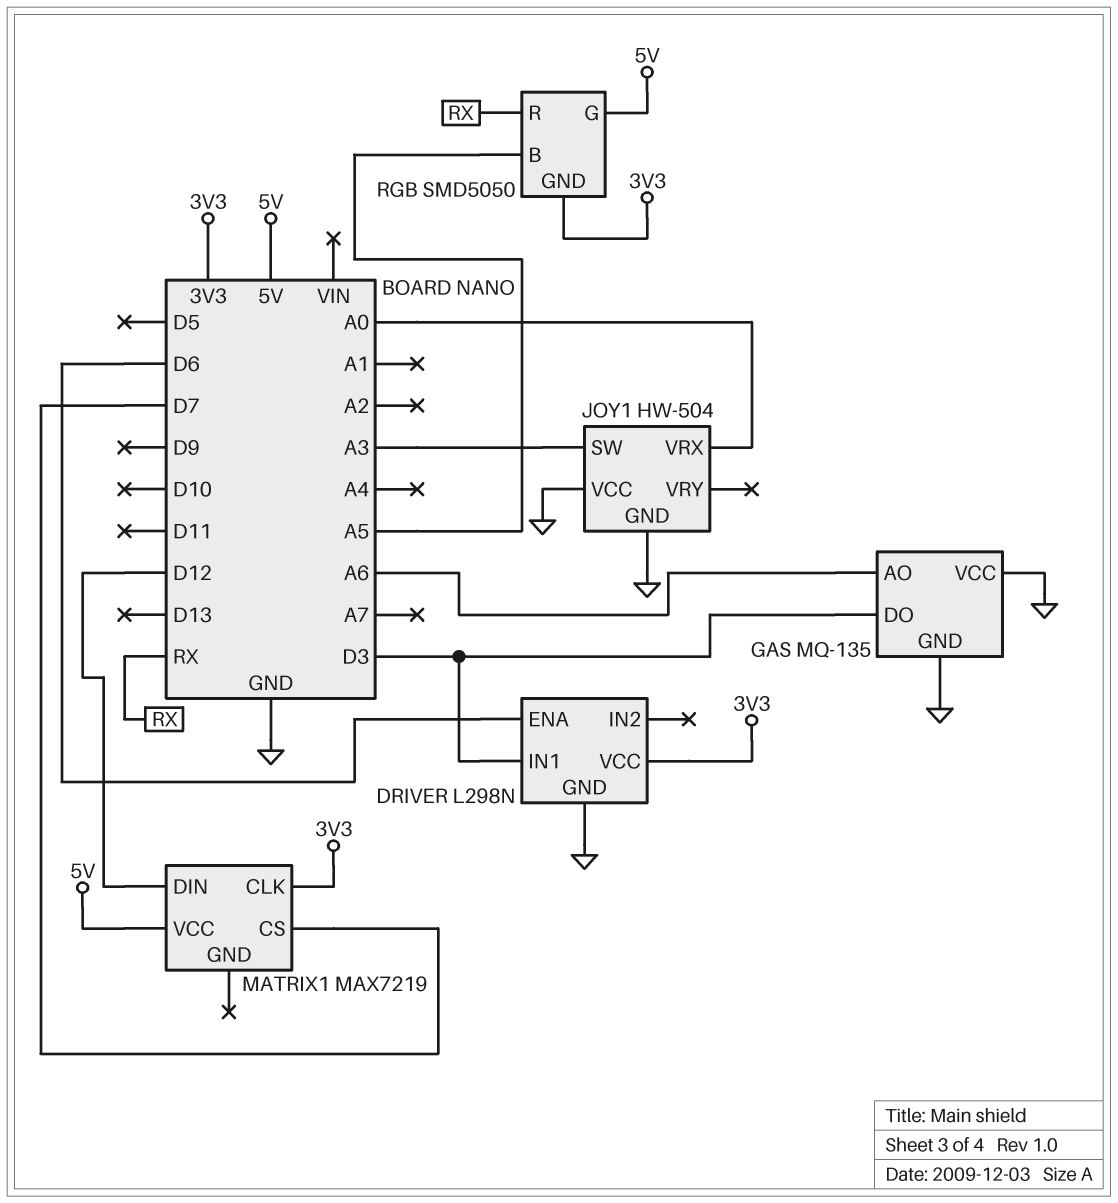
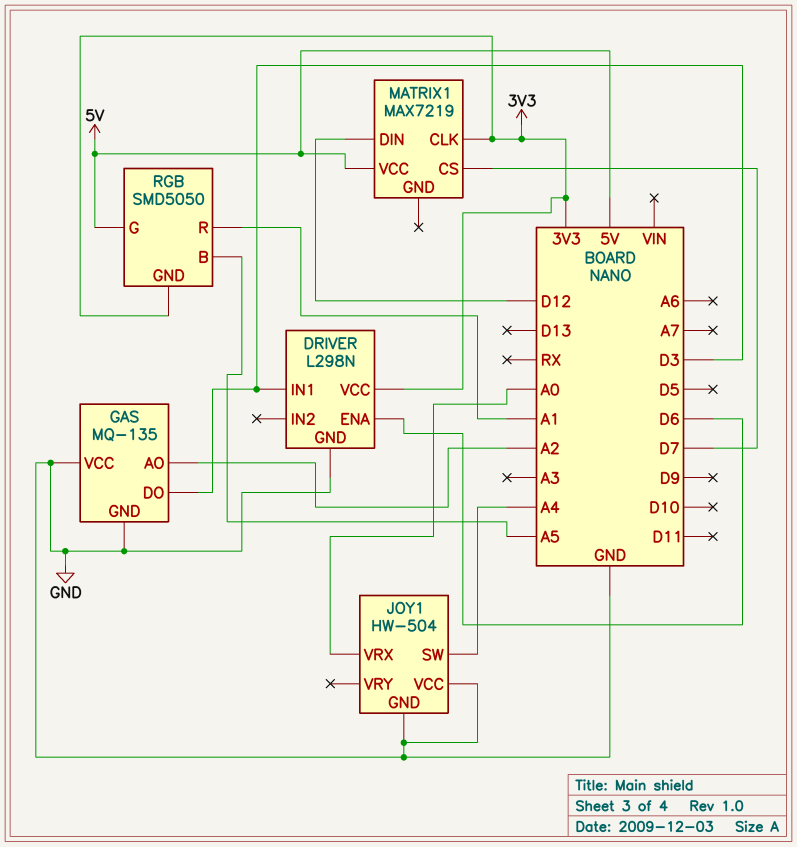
GAS pin AO: A6 -> A2
JOY1 pin SW: A3 -> A4
RGB pin R: RX -> A1

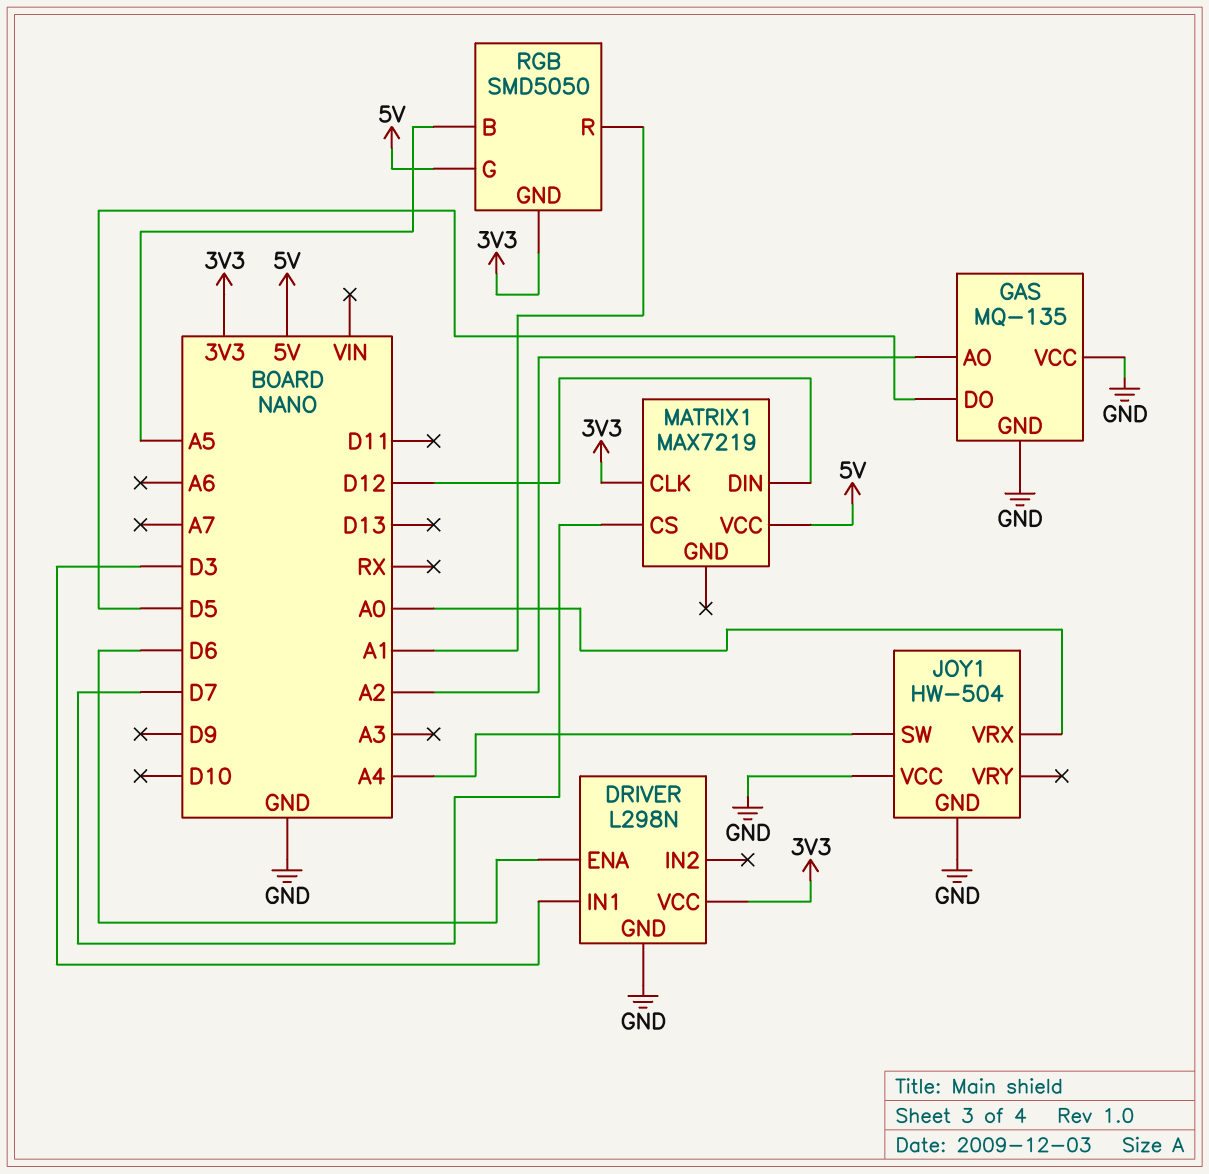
GAS pin DO: D3 -> D5

